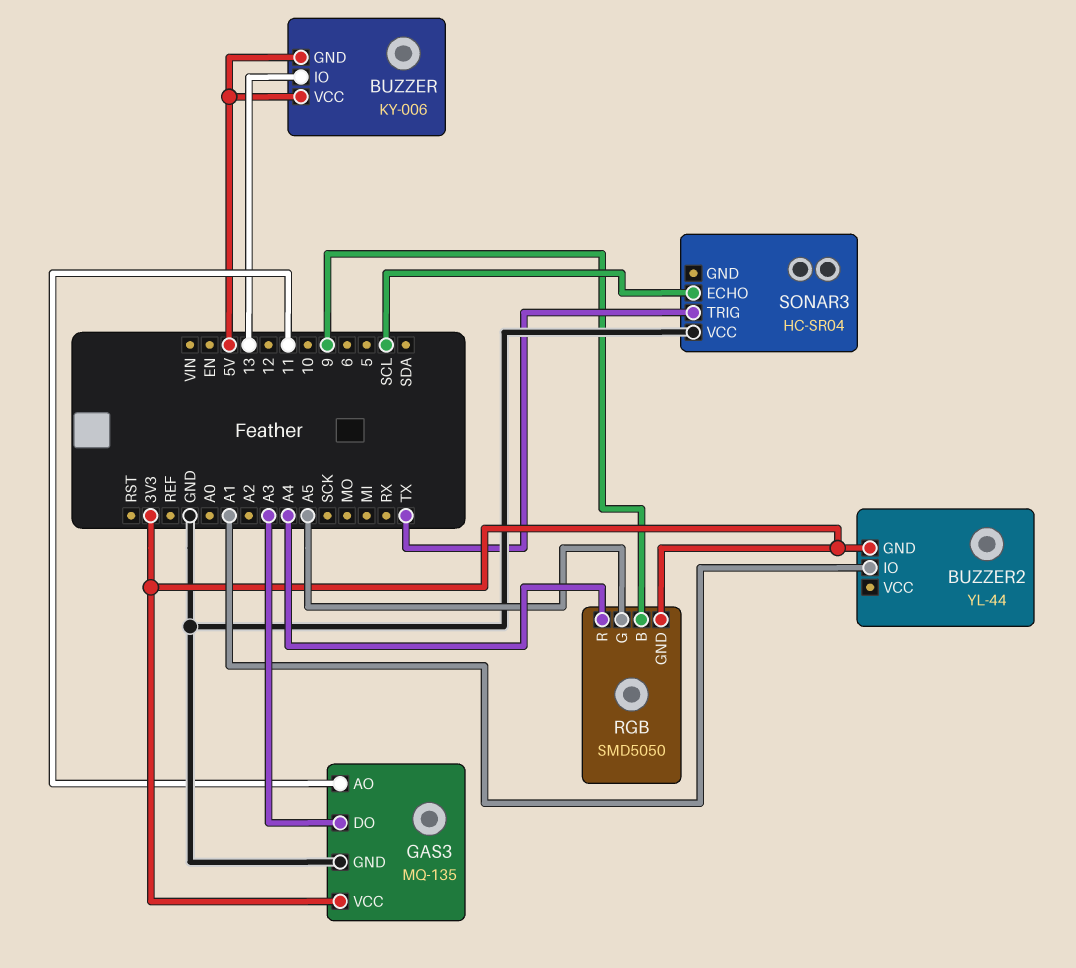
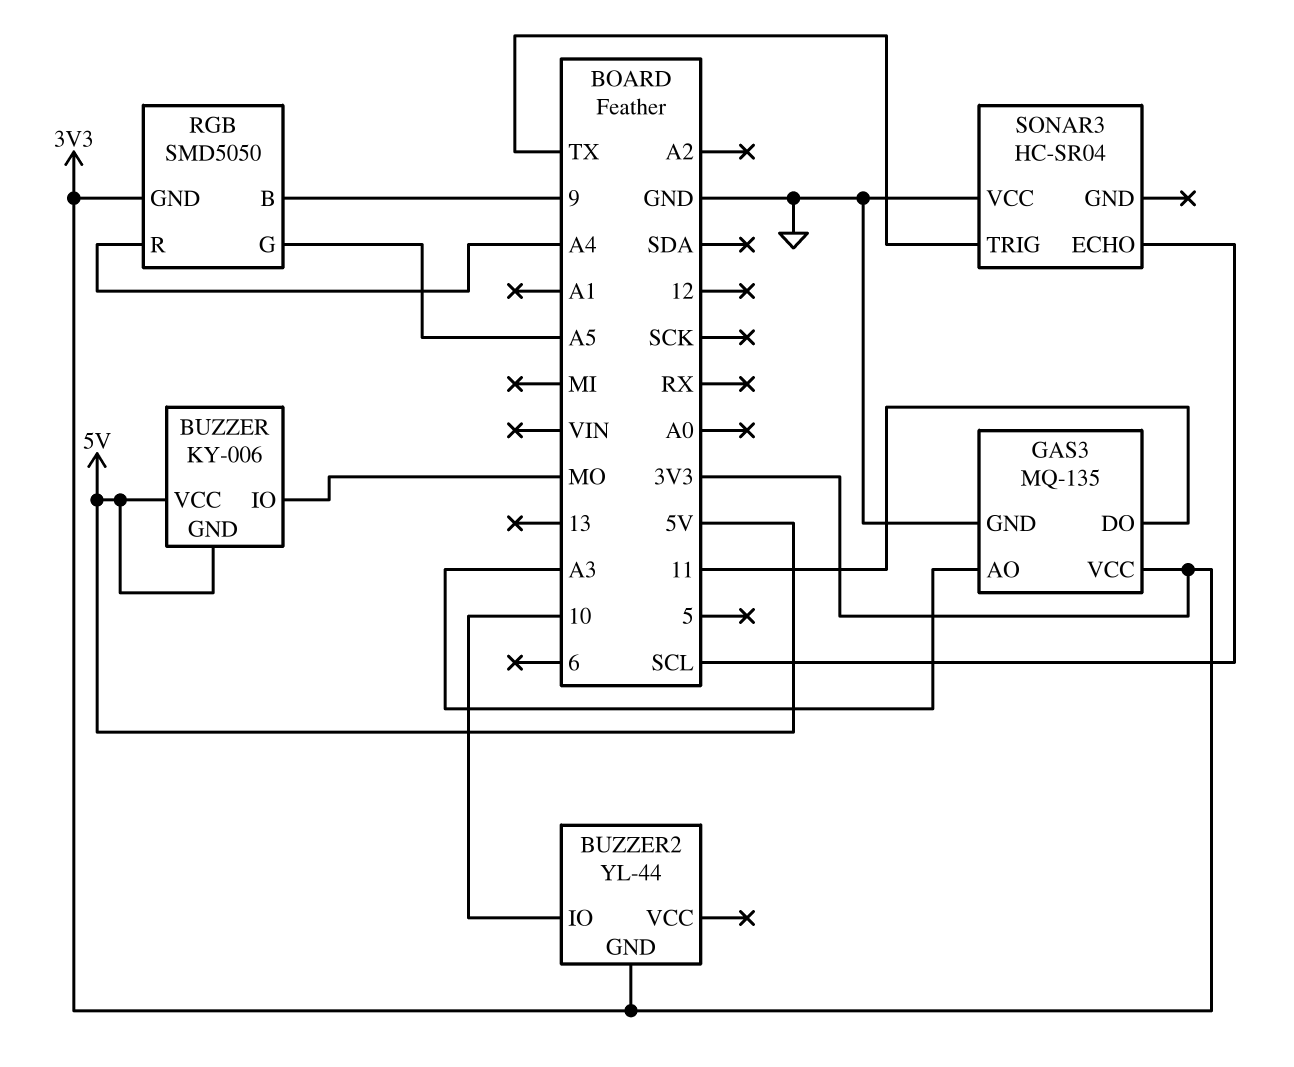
BUZZER pin IO: 13 -> MO
BUZZER2 pin IO: A1 -> 10
GAS3 pin AO: 11 -> A3
GAS3 pin DO: A3 -> 11

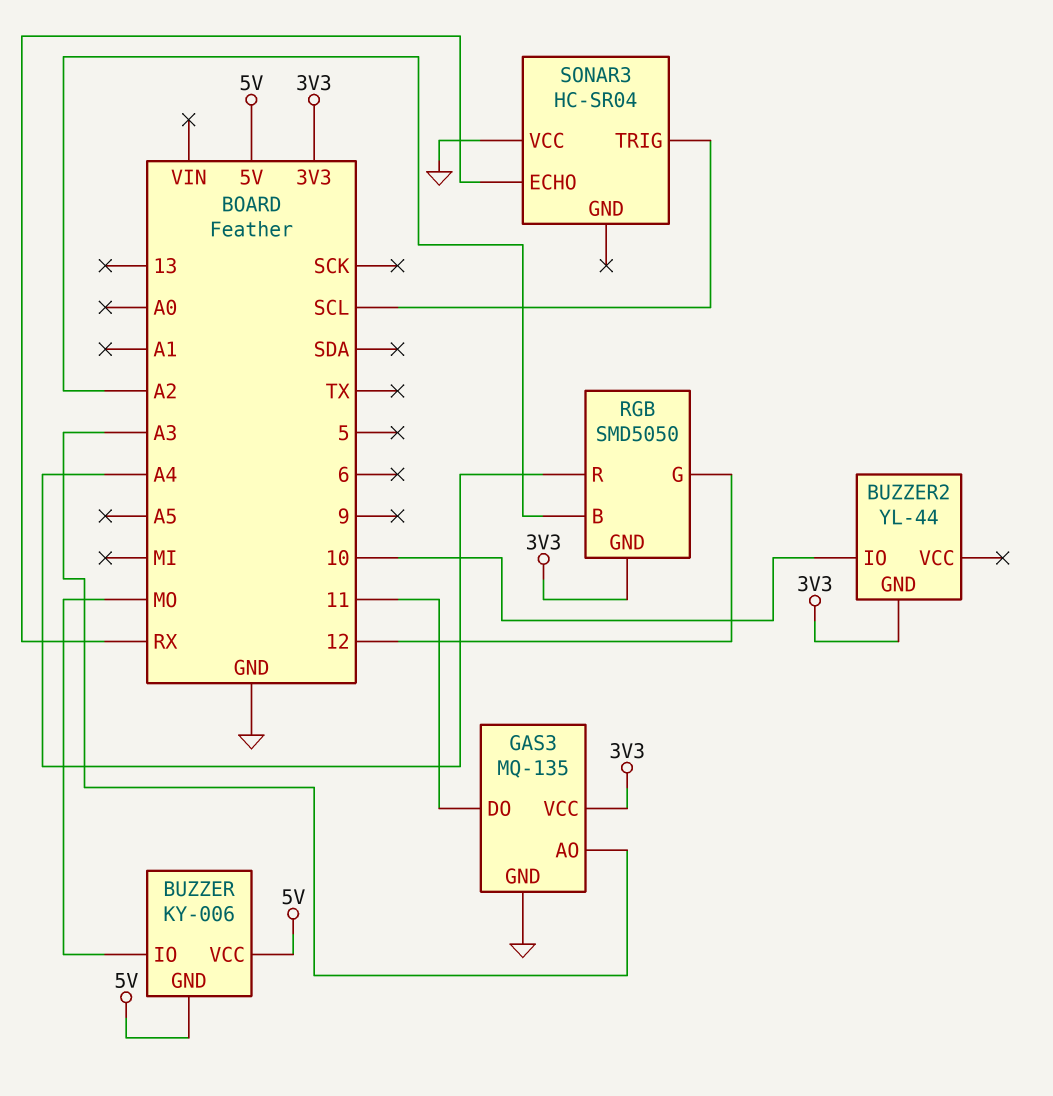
RGB pin B: 9 -> A2
RGB pin G: A5 -> 12
SONAR3 pin ECHO: SCL -> RX
SONAR3 pin TRIG: TX -> SCL

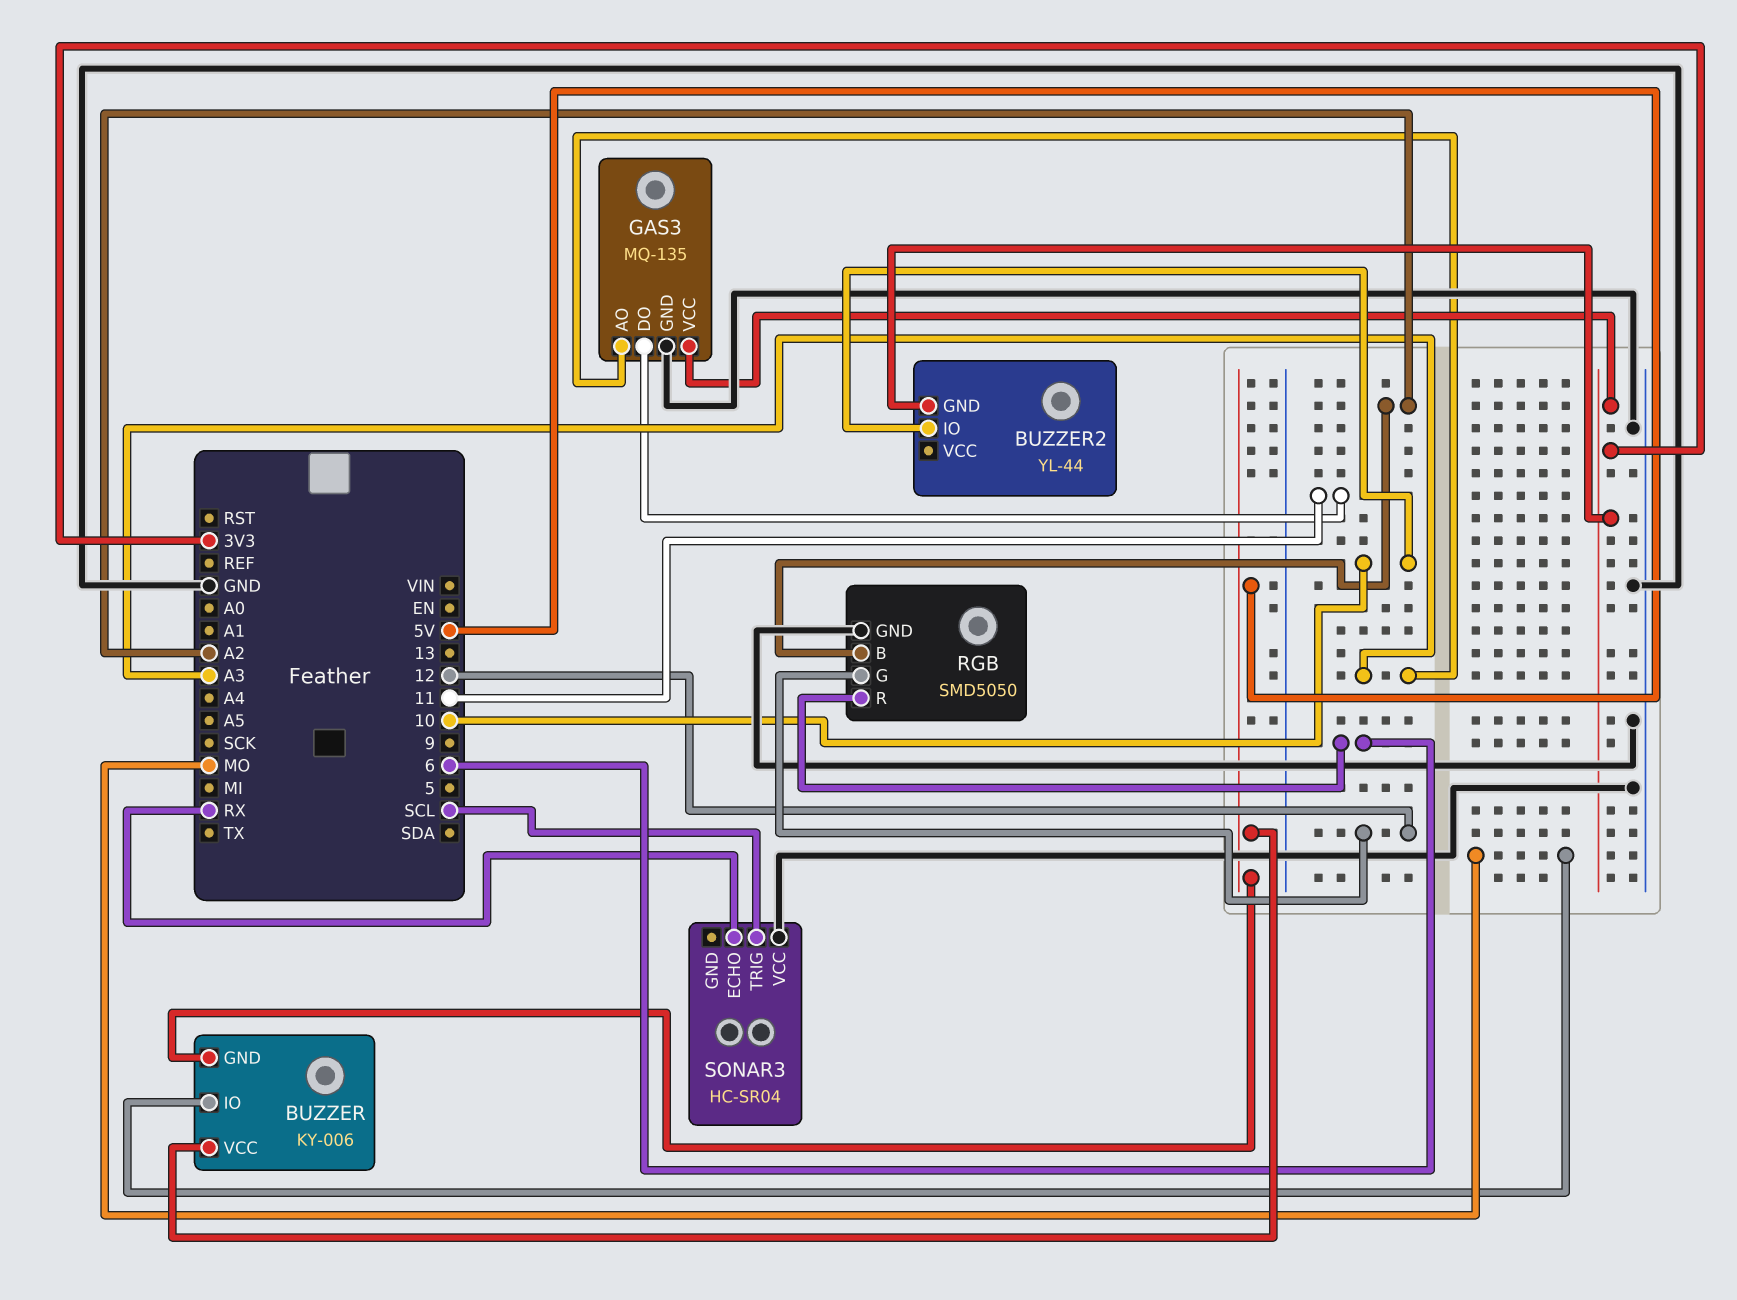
RGB pin GND: 3V3 -> GND
RGB pin R: A4 -> 6

